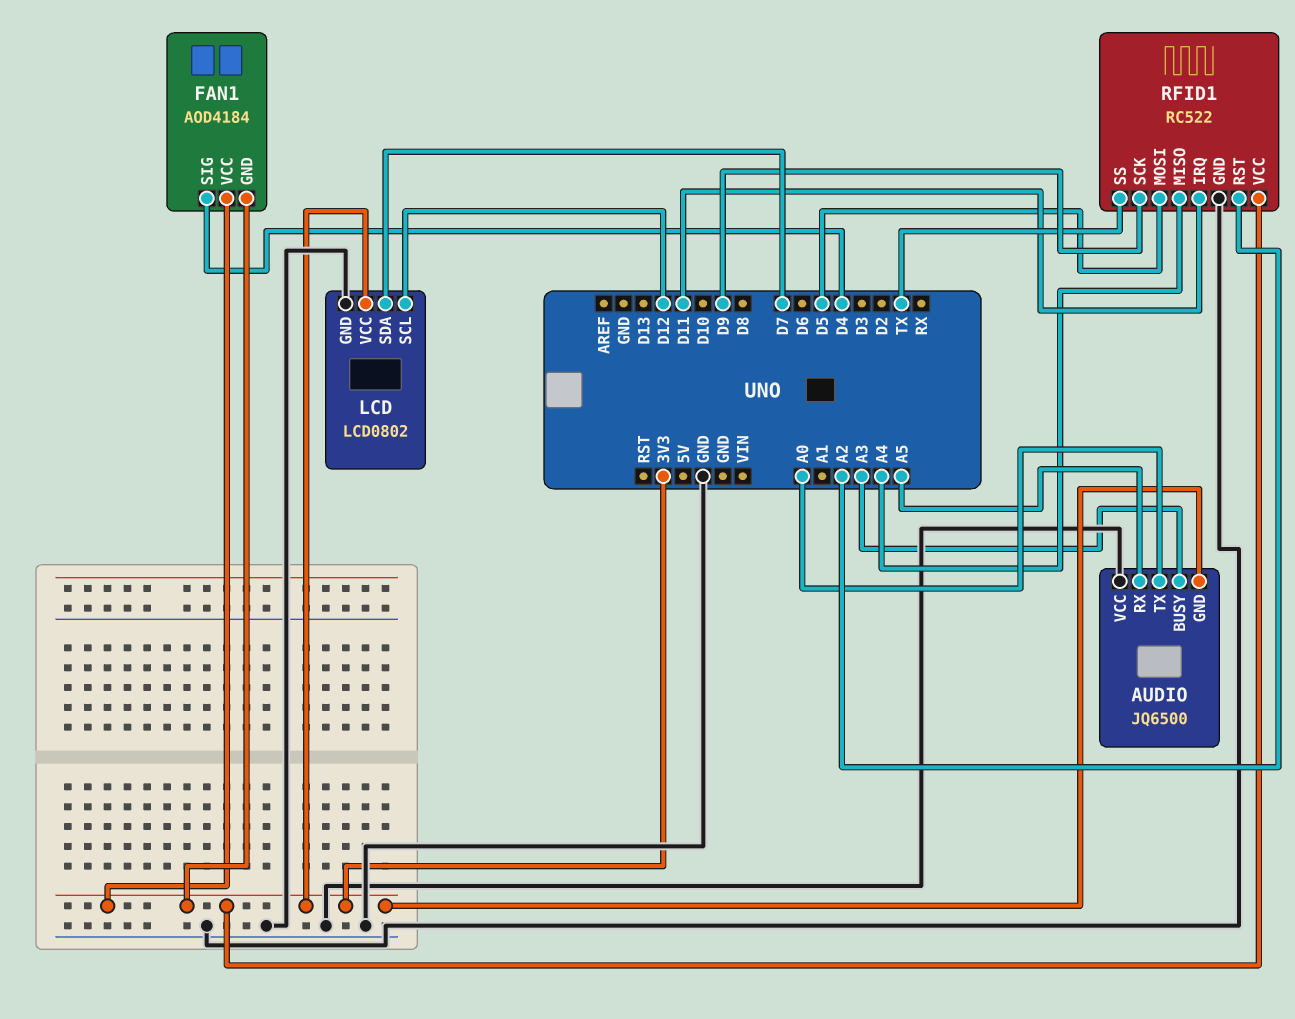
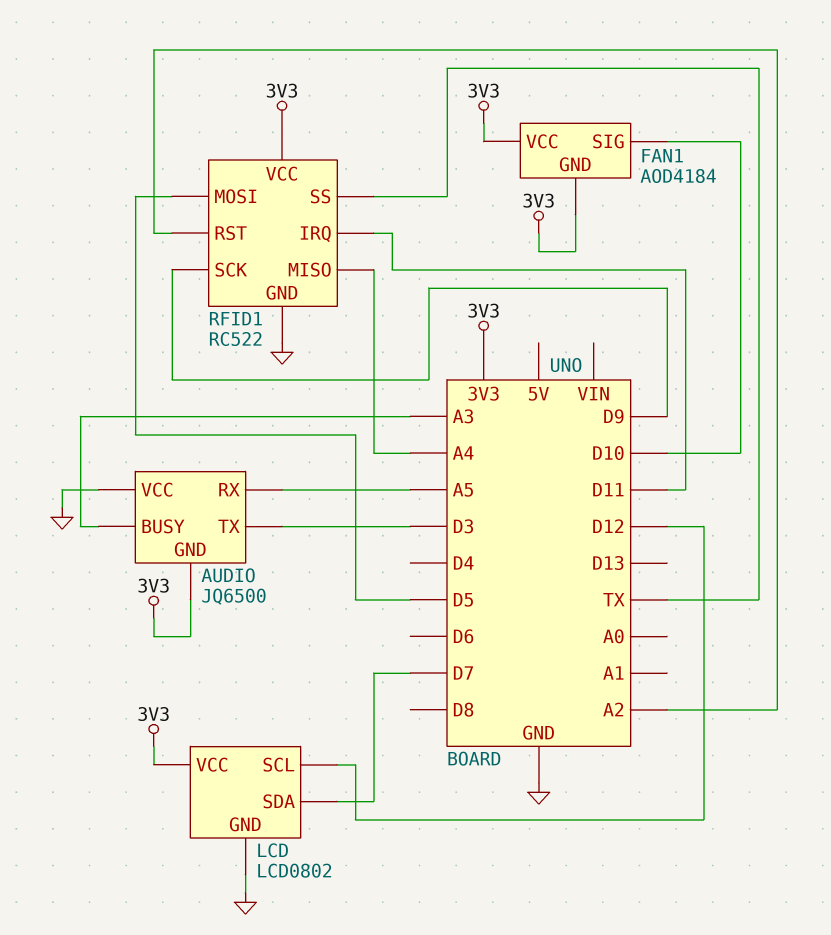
AUDIO pin TX: A0 -> D3
FAN1 pin SIG: D4 -> D10

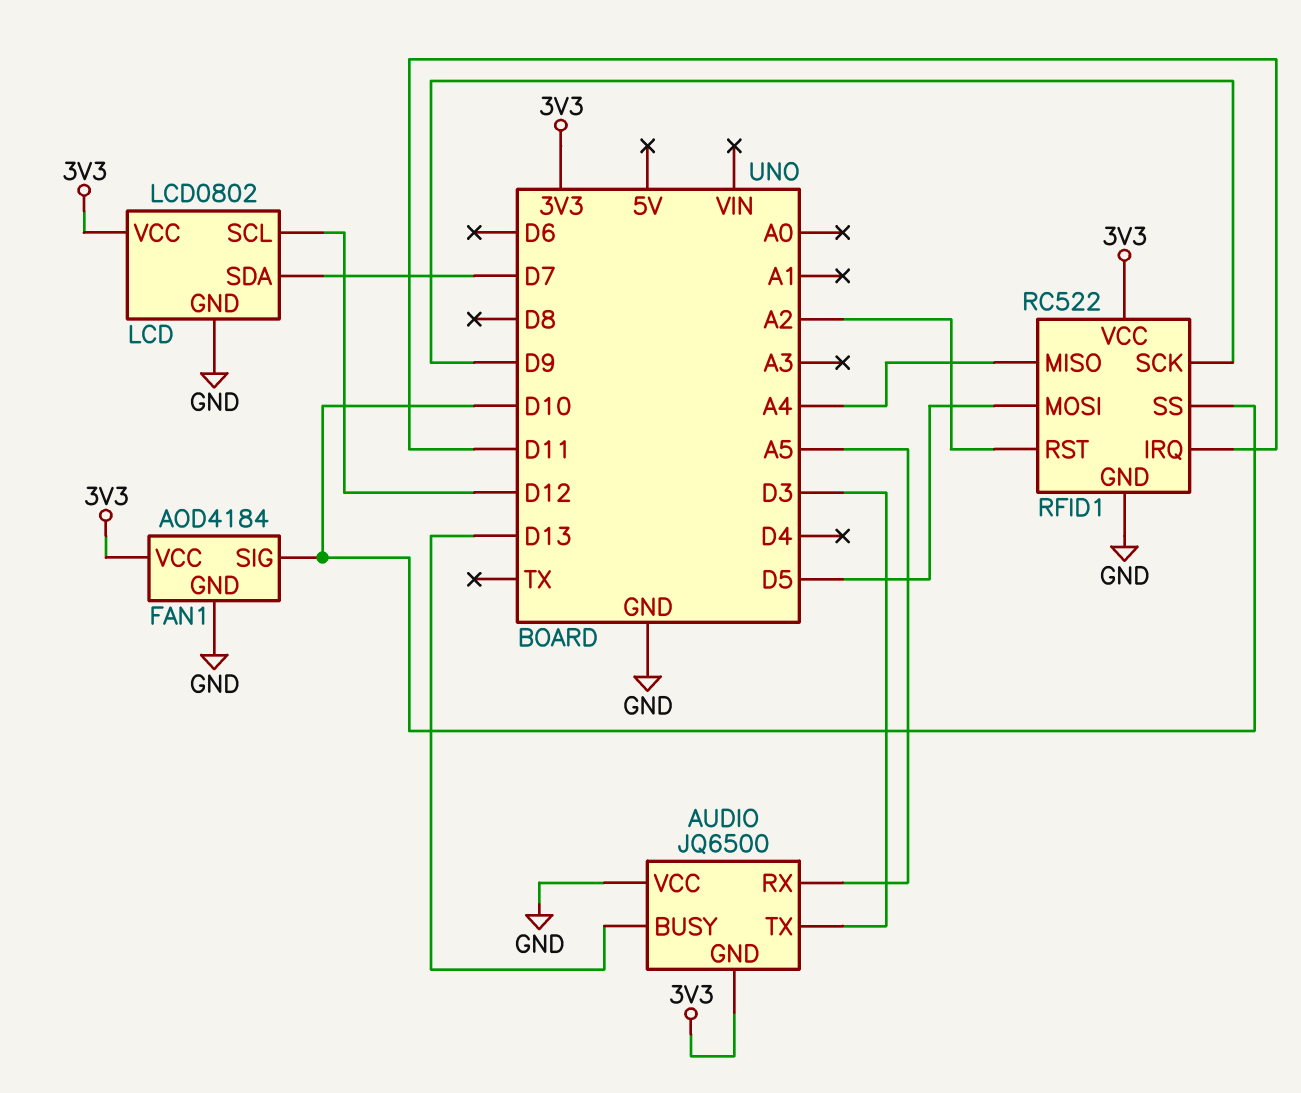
AUDIO pin BUSY: A3 -> D13
FAN1 pin GND: 3V3 -> GND
RFID1 pin SS: TX -> D10

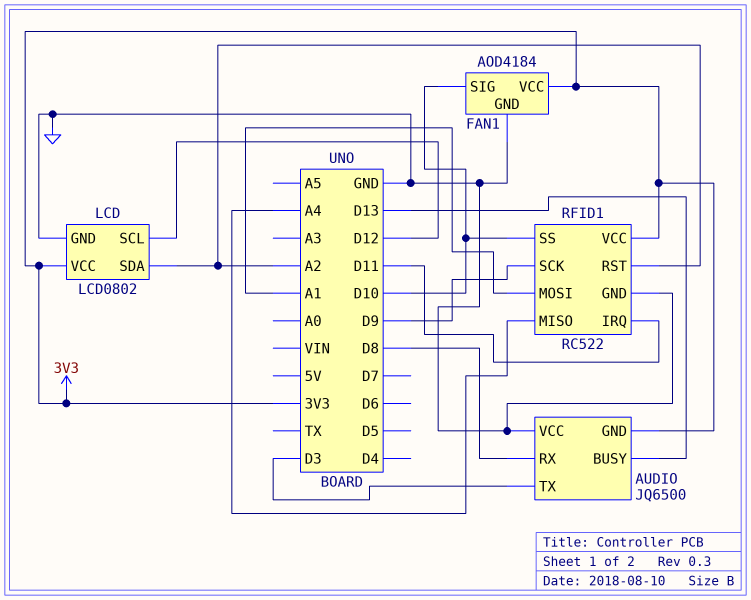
AUDIO pin RX: A5 -> D8
LCD pin SDA: D7 -> A2
RFID1 pin MOSI: D5 -> A1

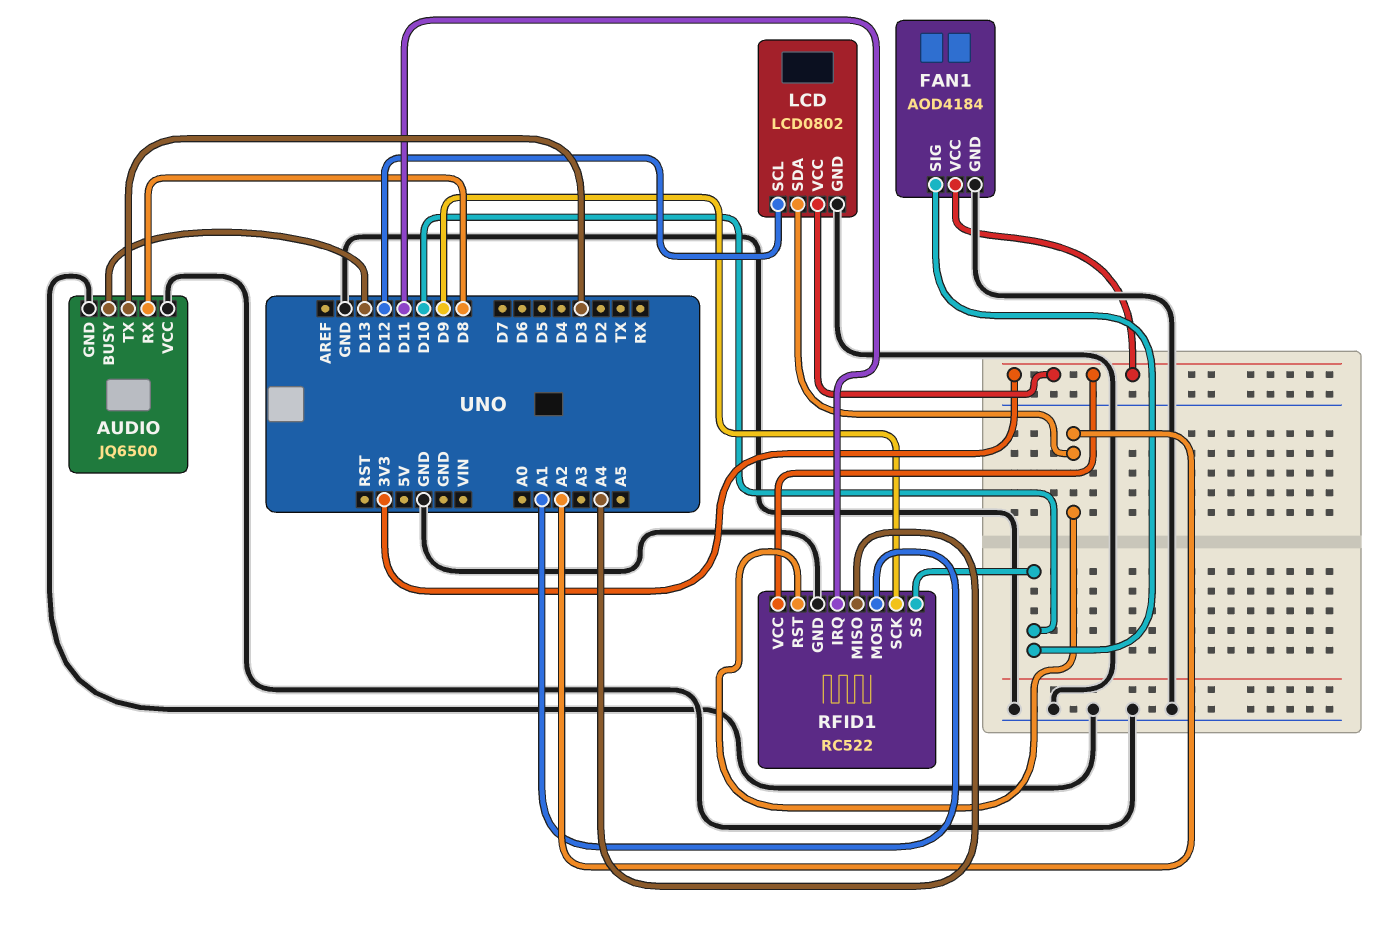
AUDIO pin GND: 3V3 -> GND

